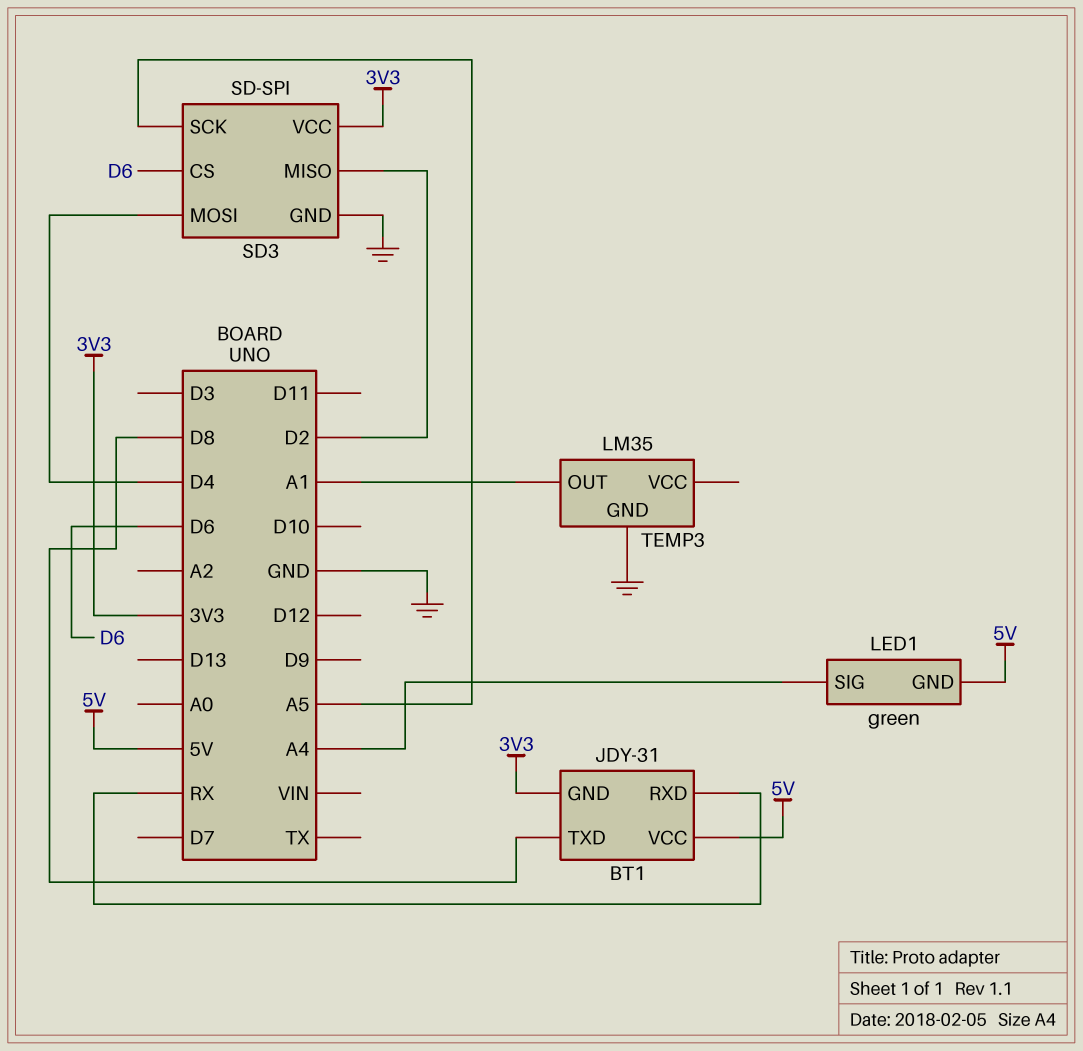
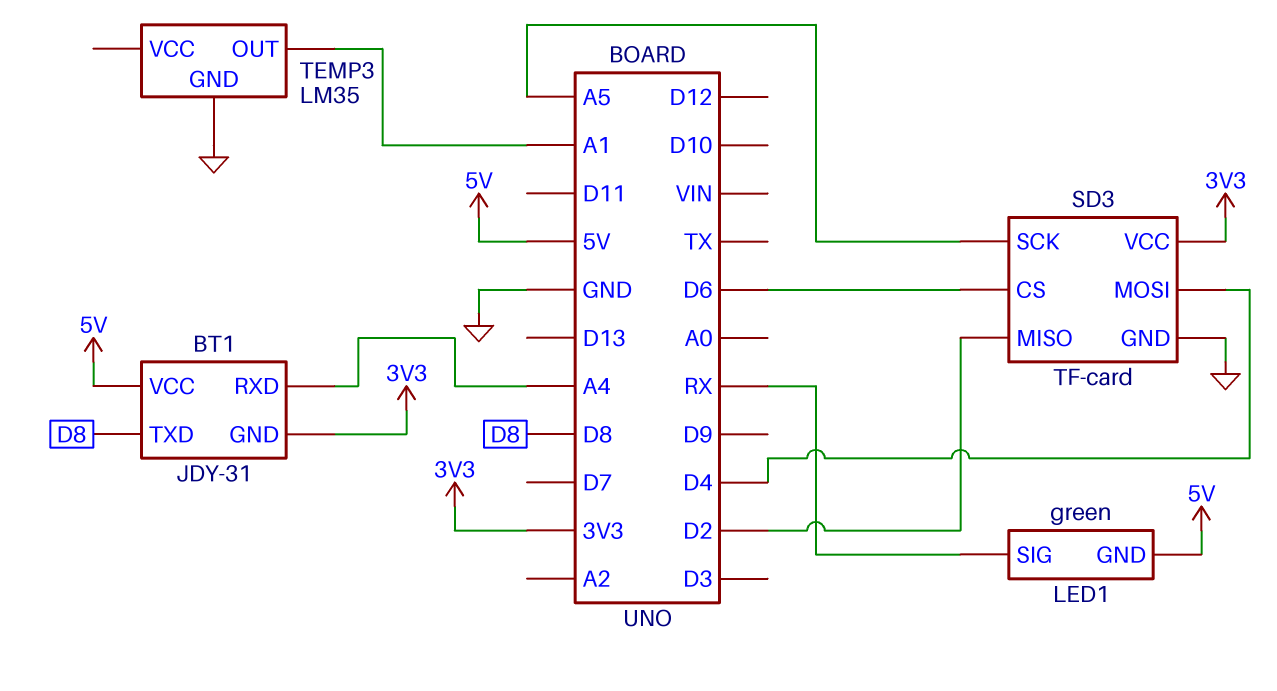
BT1 pin RXD: RX -> A4
LED1 pin SIG: A4 -> RX
SD3: SD-SPI -> TF-card

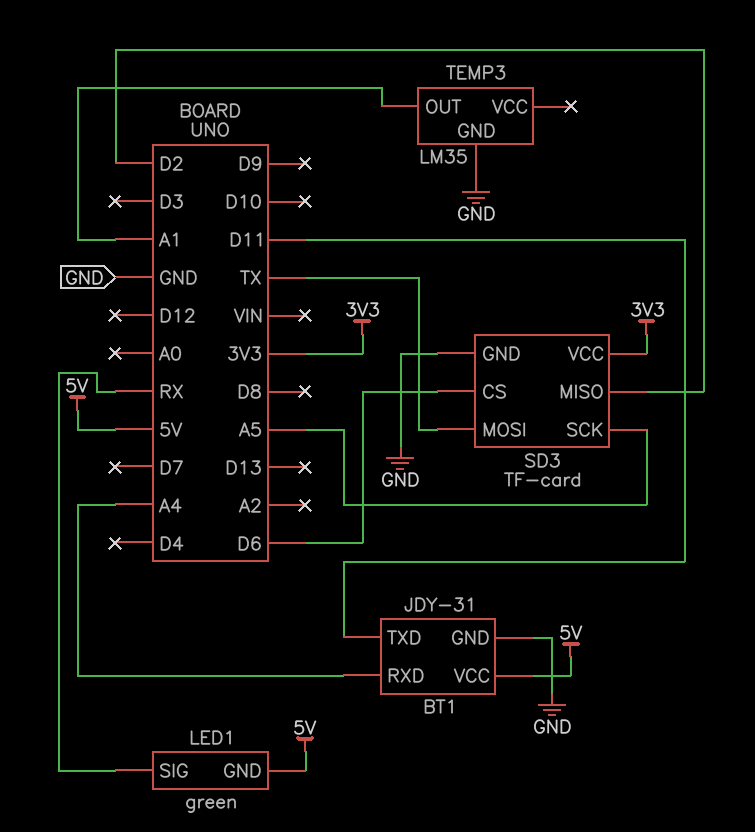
BT1 pin GND: 3V3 -> GND
BT1 pin TXD: D8 -> D11
SD3 pin MOSI: D4 -> TX

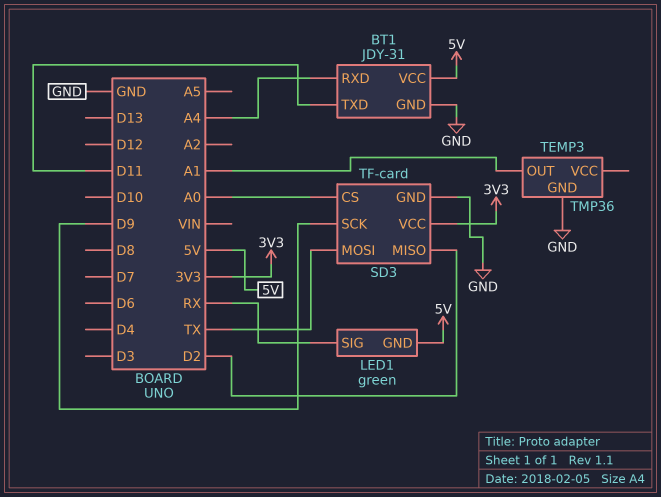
SD3 pin CS: D6 -> A0
SD3 pin SCK: A5 -> D9
TEMP3: LM35 -> TMP36

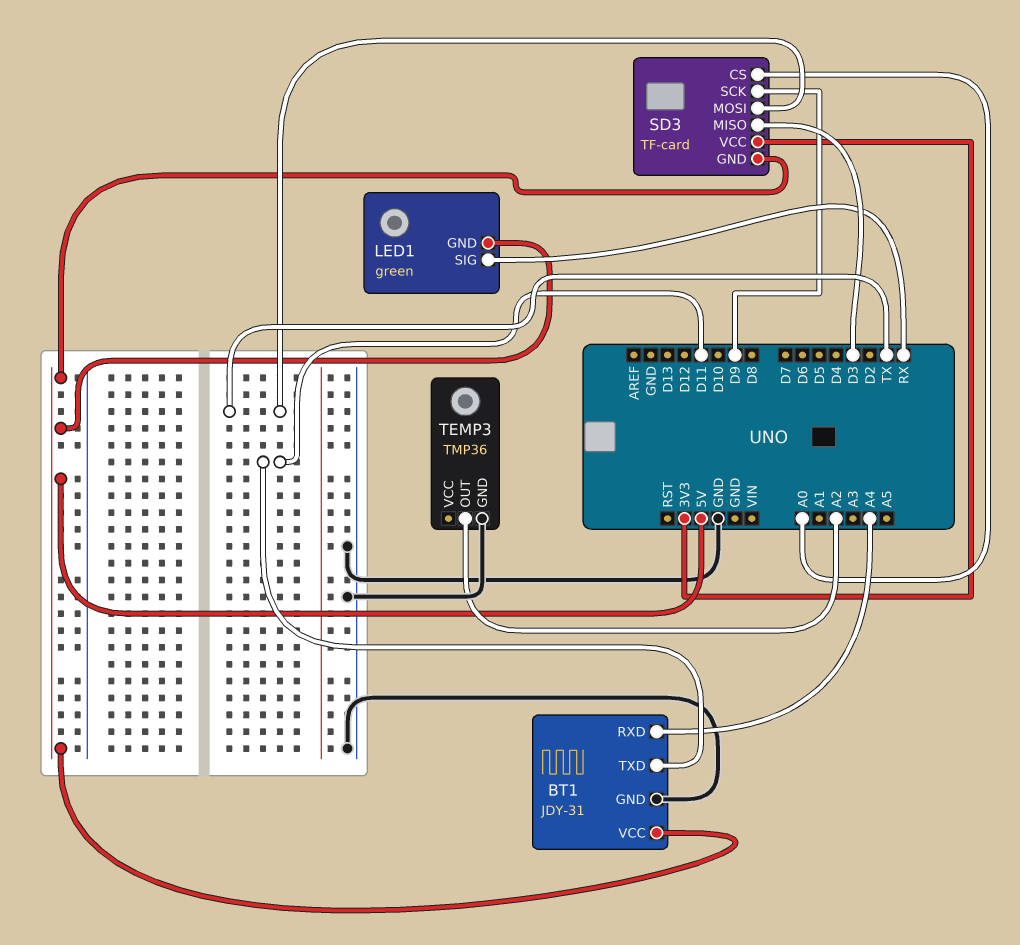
SD3 pin GND: GND -> 5V
SD3 pin MISO: D2 -> D3
TEMP3 pin OUT: A1 -> A2

